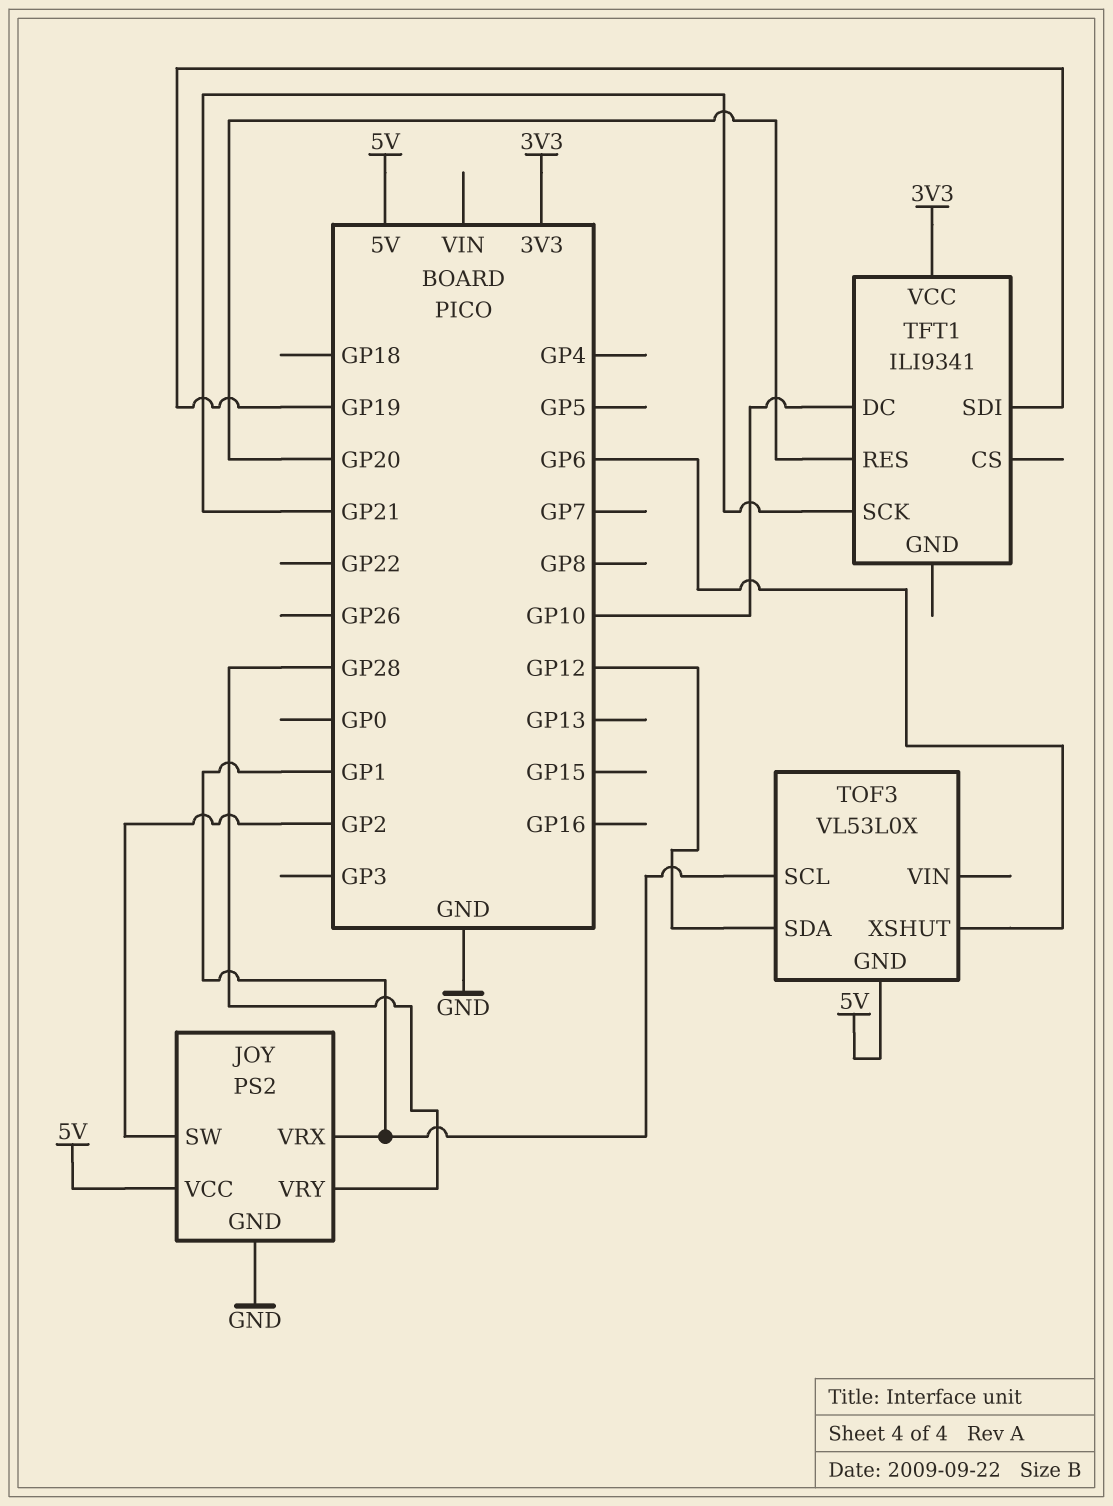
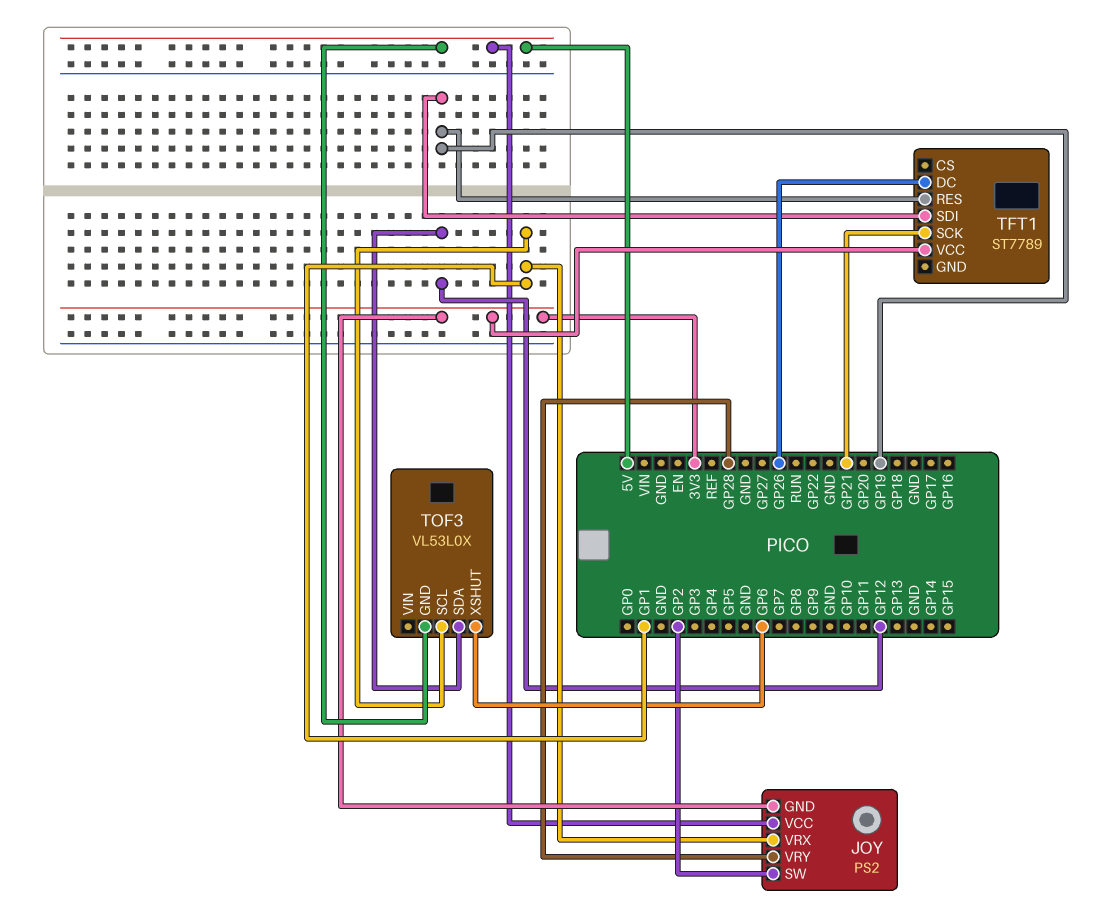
JOY pin GND: GND -> 3V3
TFT1: ILI9341 -> ST7789
TFT1 pin DC: GP10 -> GP26
TFT1 pin RES: GP20 -> GP19

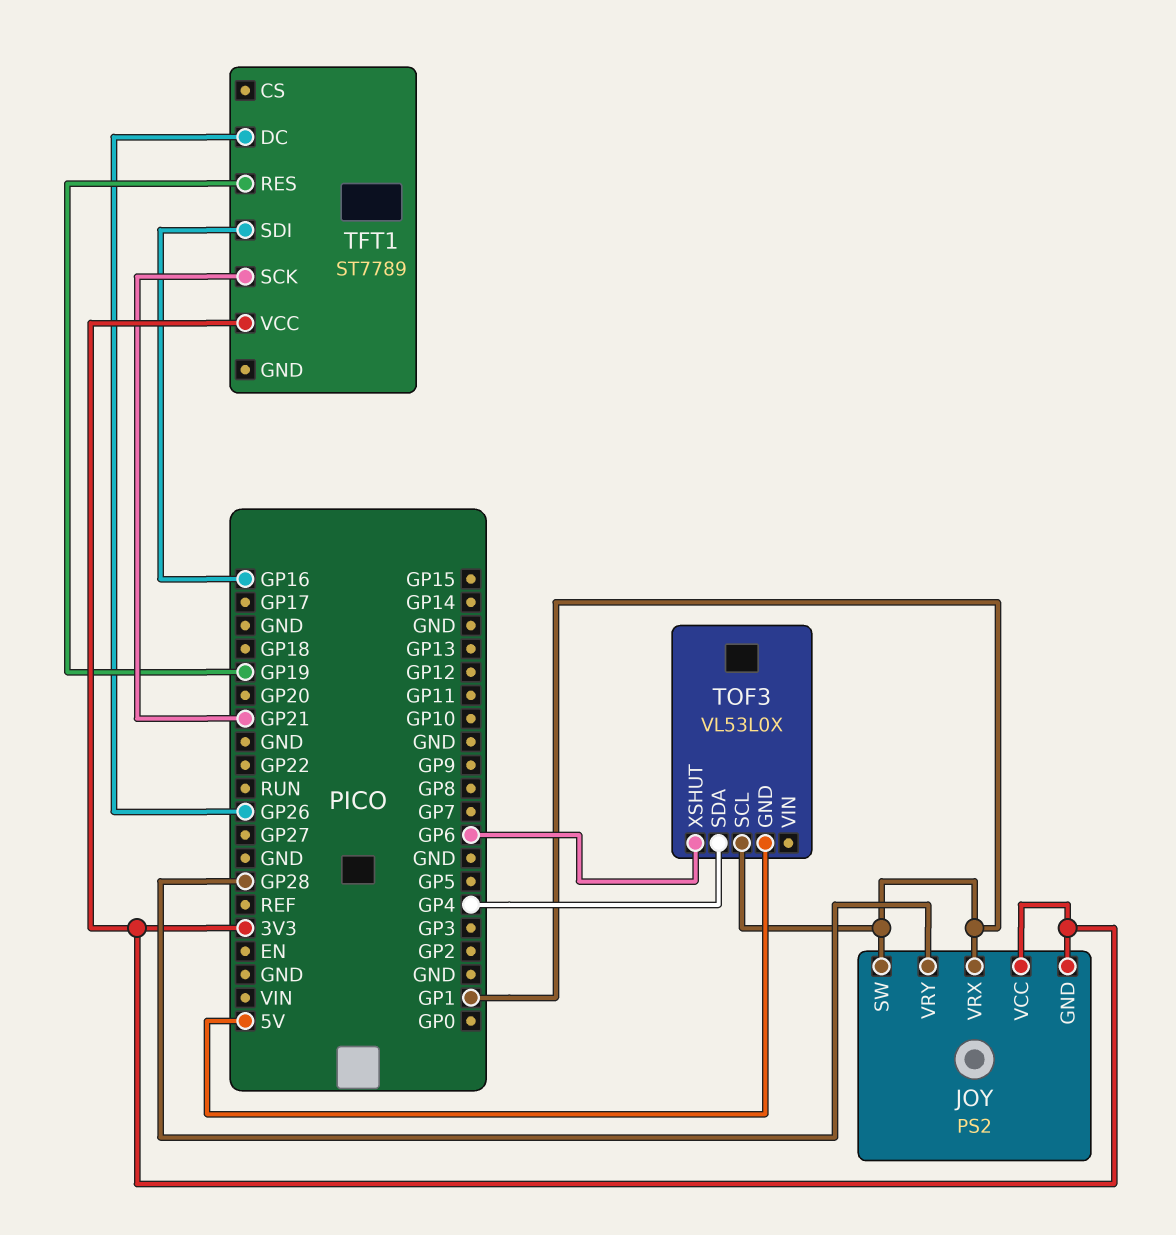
JOY pin SW: GP2 -> GP1
JOY pin VCC: 5V -> 3V3
TFT1 pin SDI: GP19 -> GP16
TOF3 pin SDA: GP12 -> GP4

